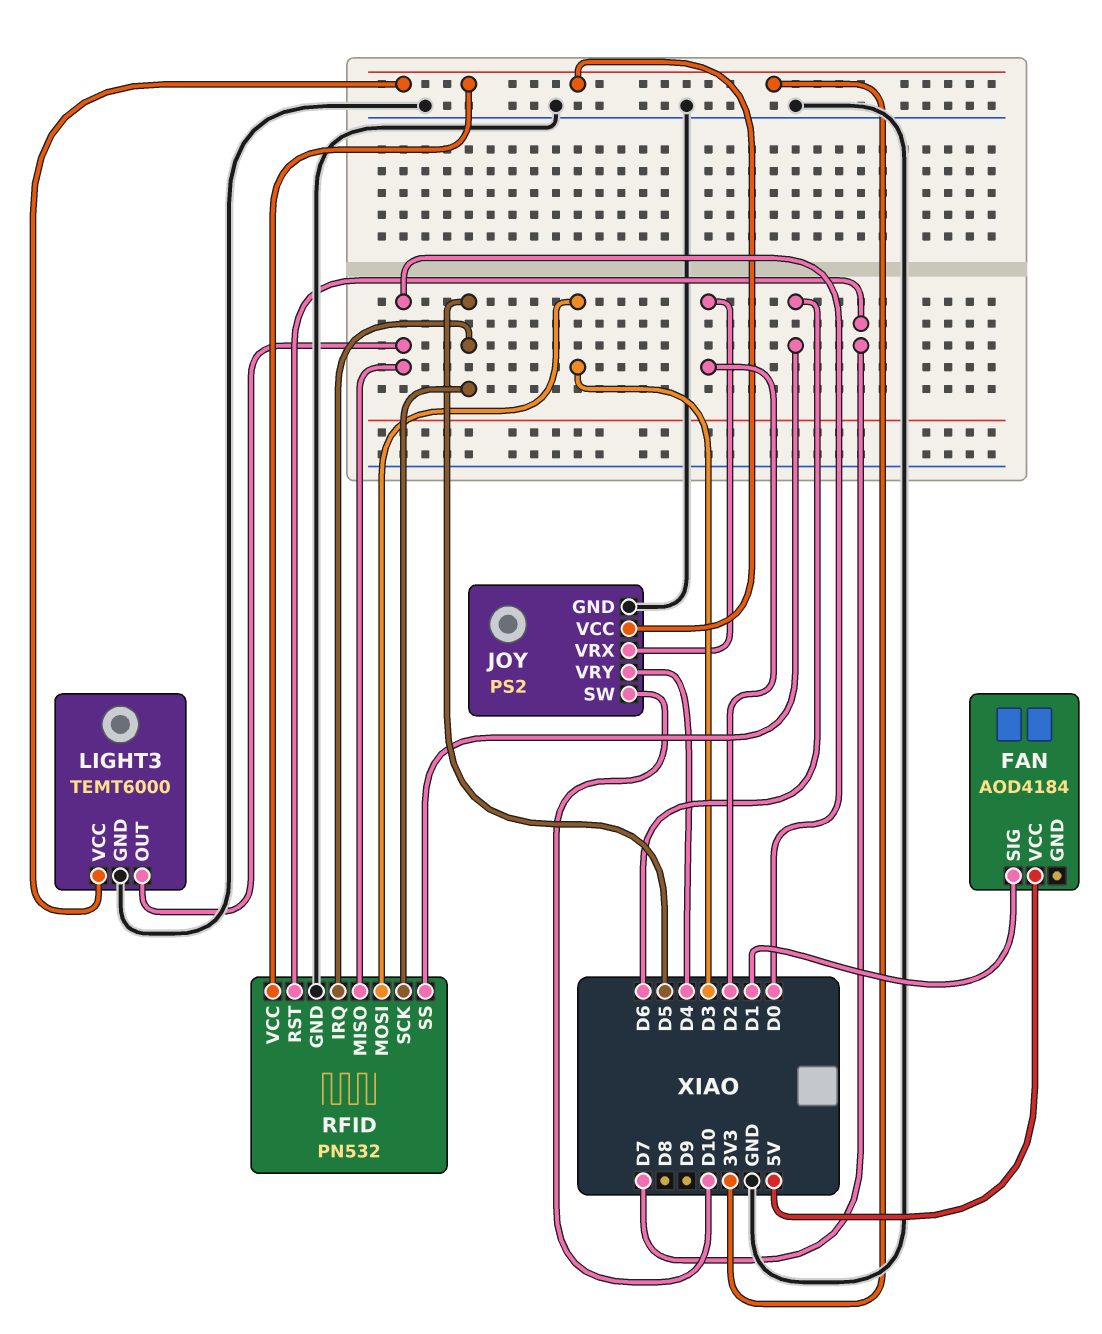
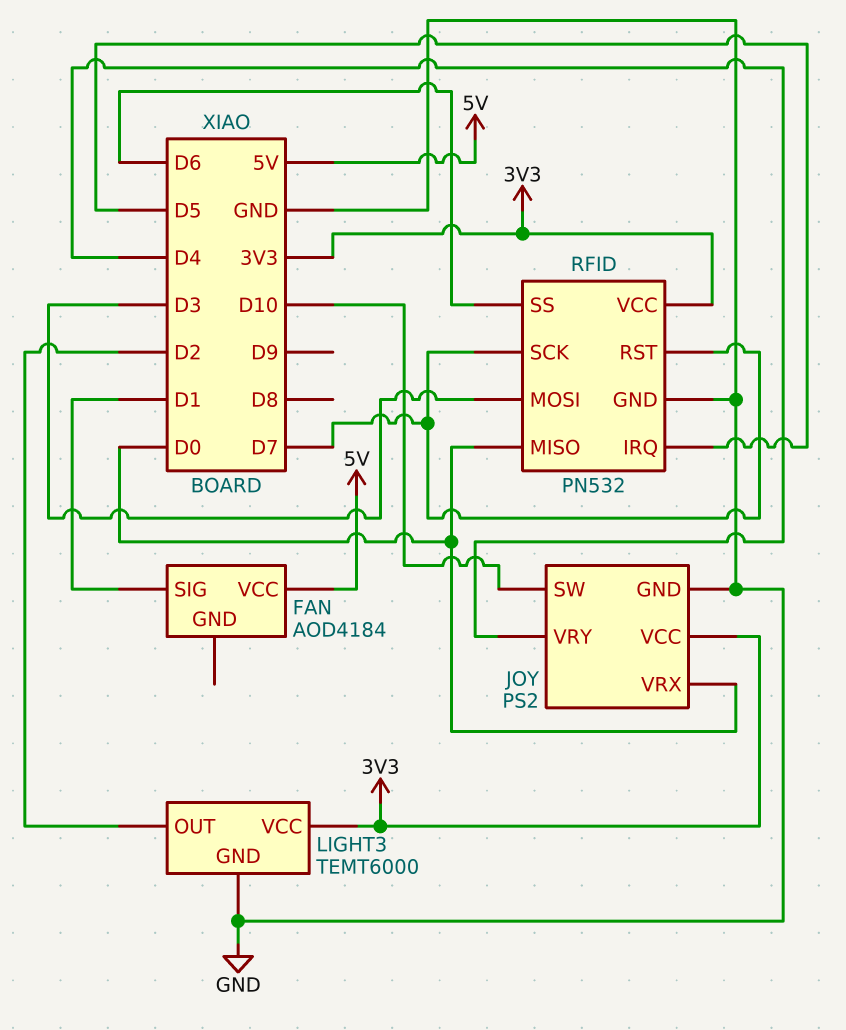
JOY pin VRX: D2 -> D0
LIGHT3 pin OUT: D0 -> D2
RFID pin SCK: D5 -> D7

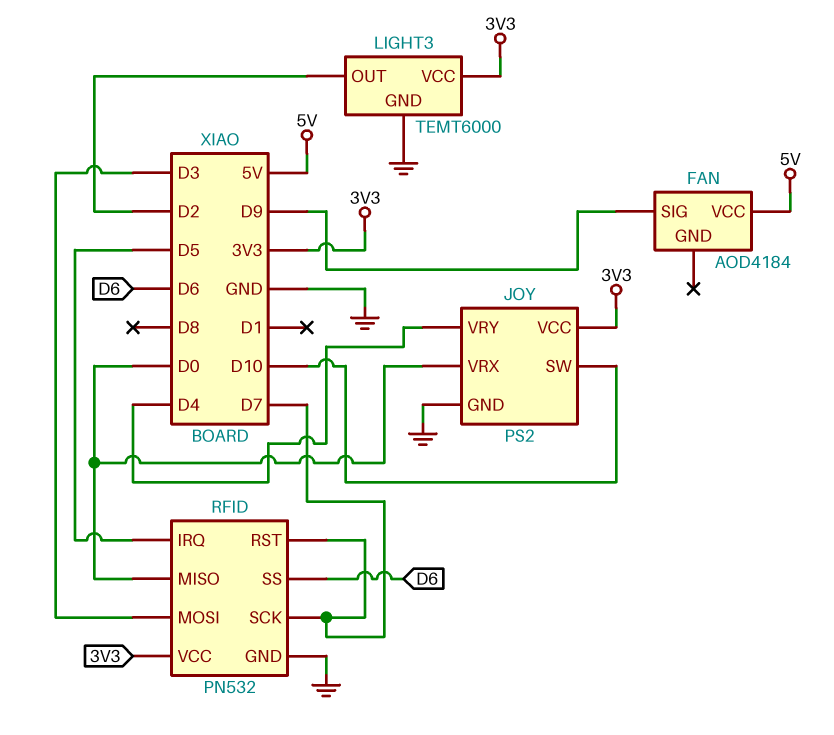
FAN pin SIG: D1 -> D9

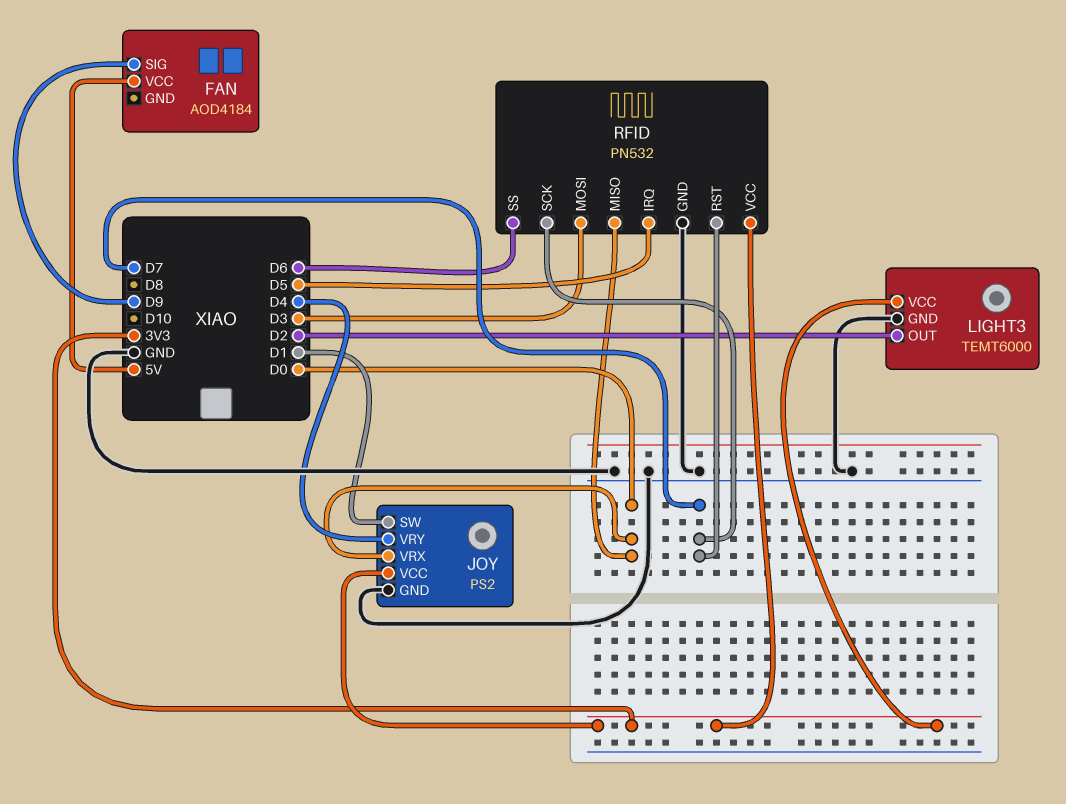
JOY pin SW: D10 -> D1

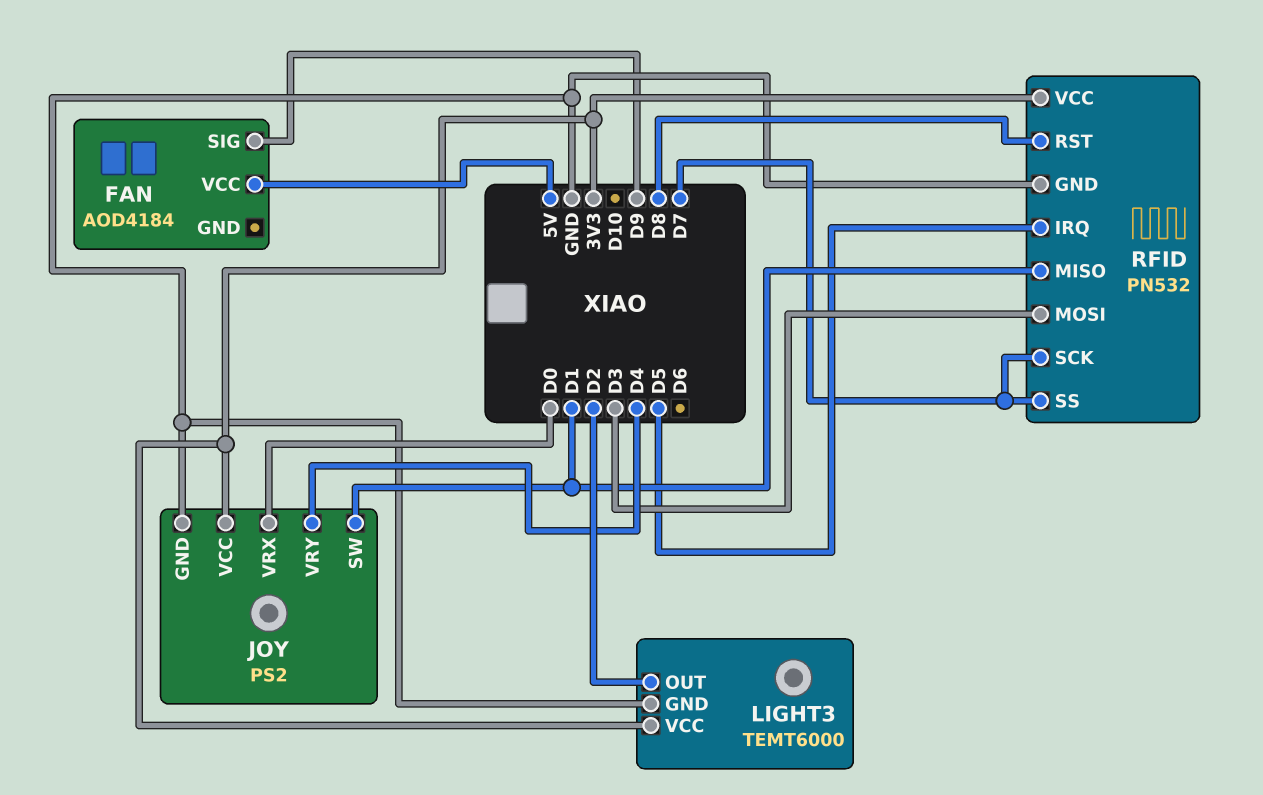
RFID pin MISO: D0 -> D1
RFID pin RST: D7 -> D8
RFID pin SS: D6 -> D7

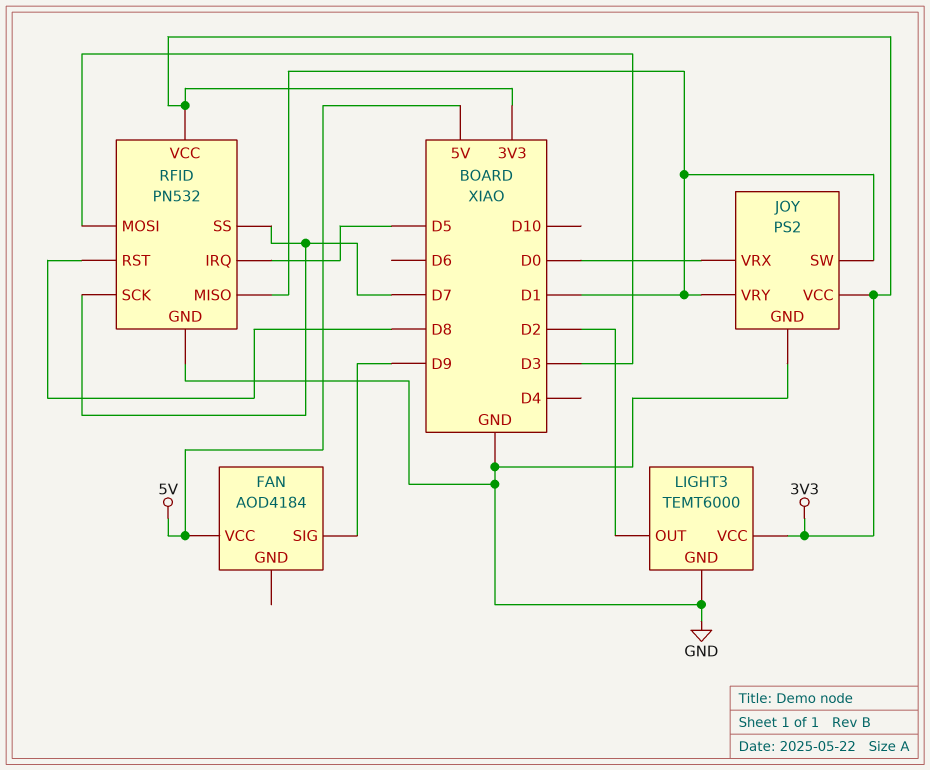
JOY pin VRY: D4 -> D1

